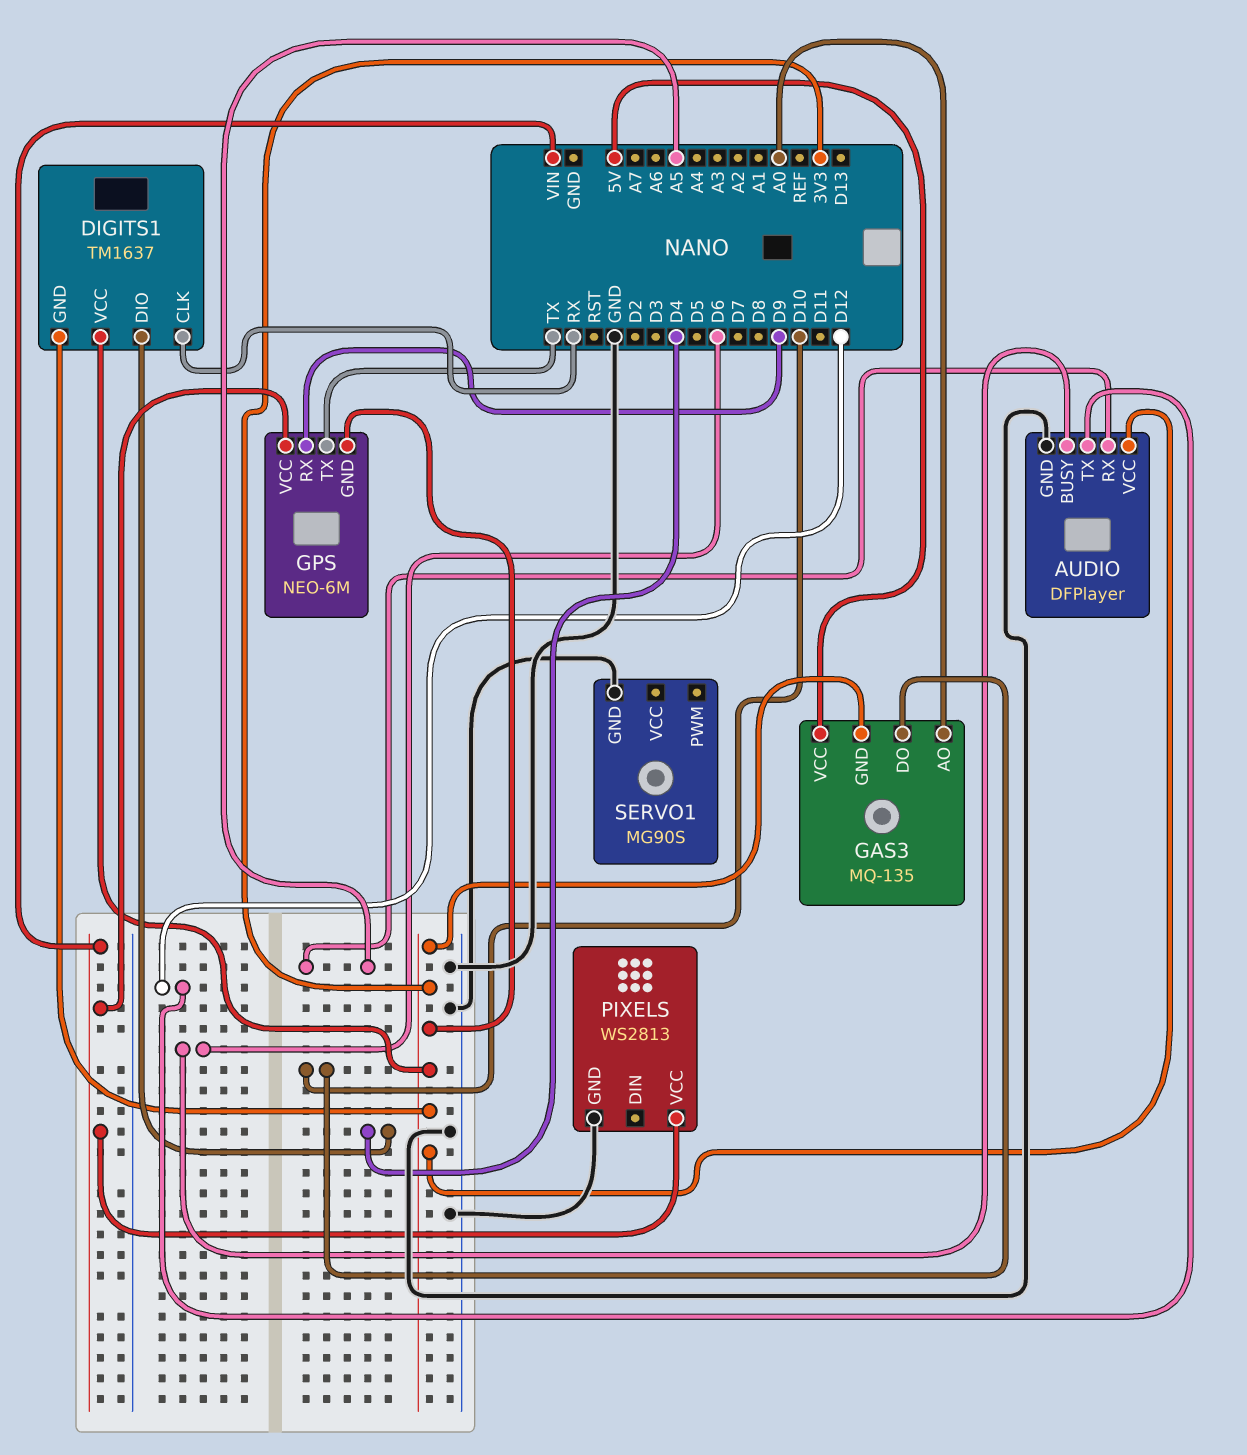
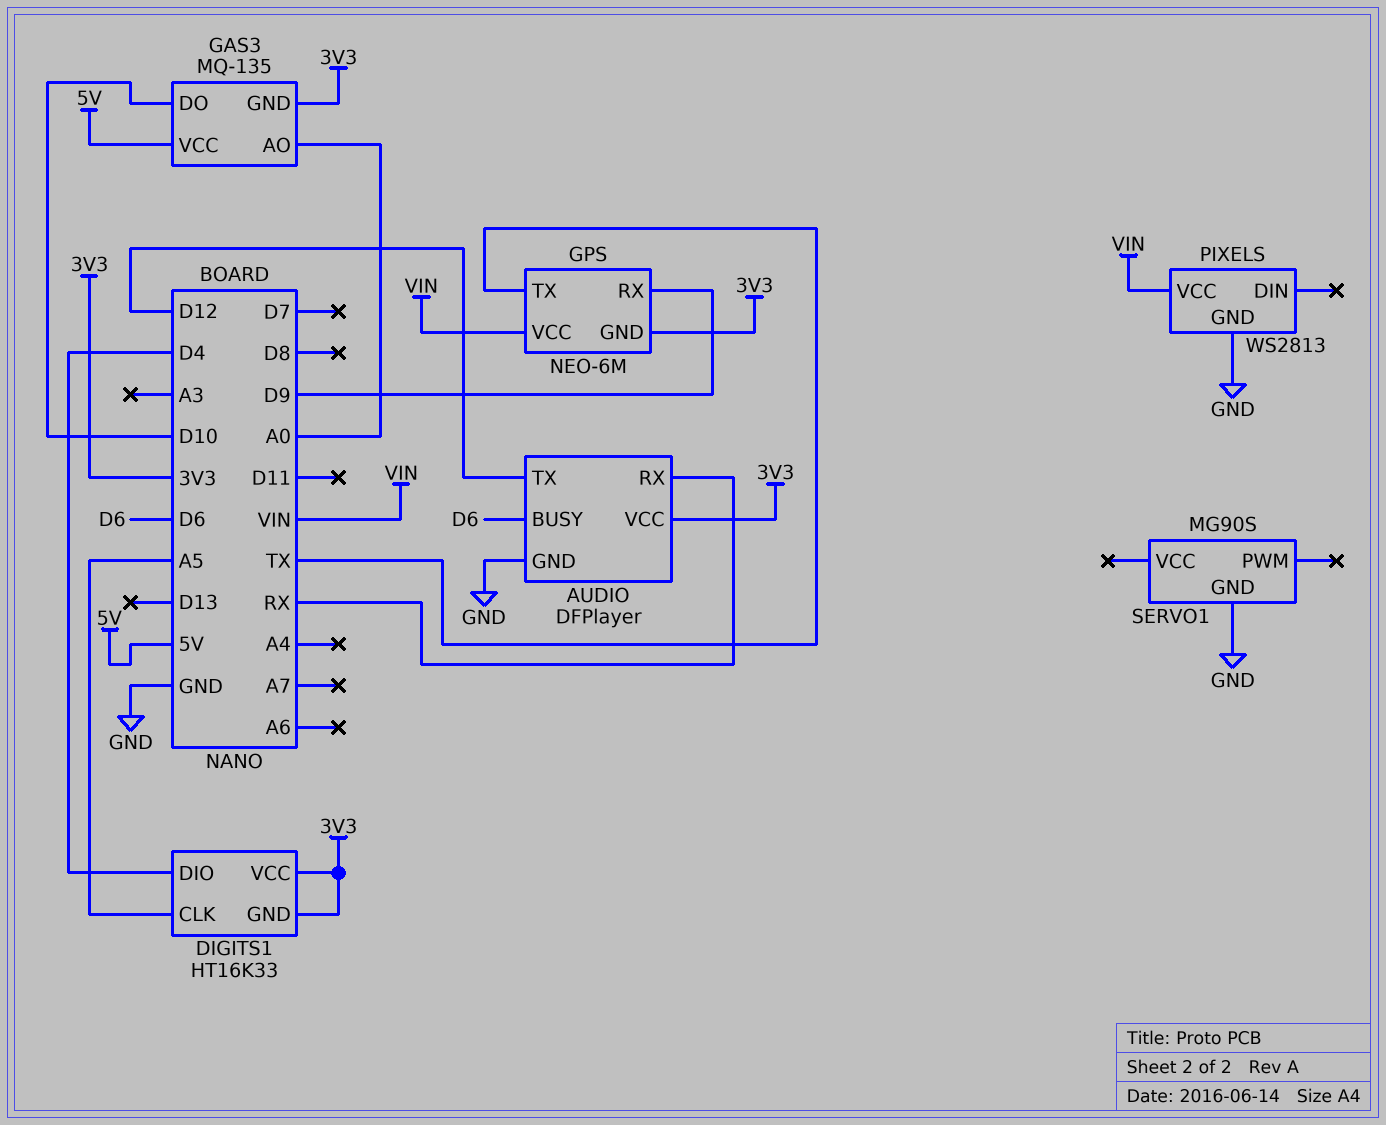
AUDIO pin RX: A5 -> RX
DIGITS1: TM1637 -> HT16K33
DIGITS1 pin CLK: RX -> A5

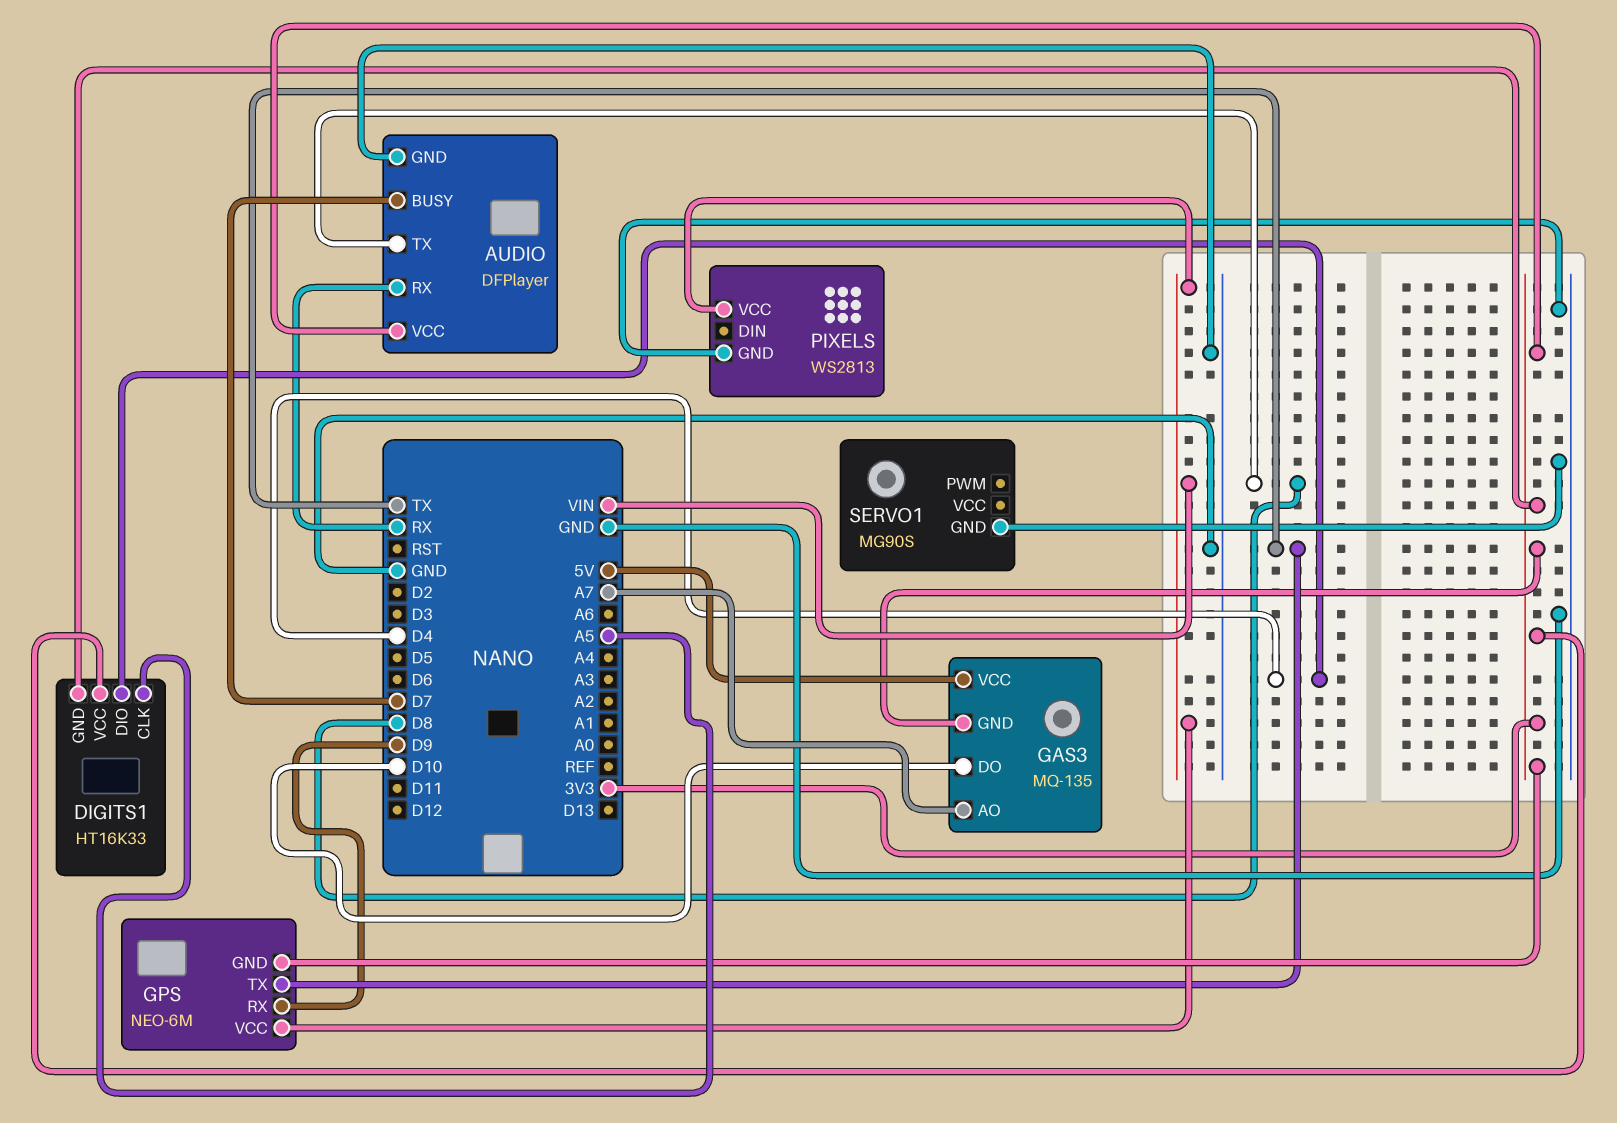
AUDIO pin BUSY: D6 -> D7
AUDIO pin TX: D12 -> D8
GAS3 pin AO: A0 -> A7

